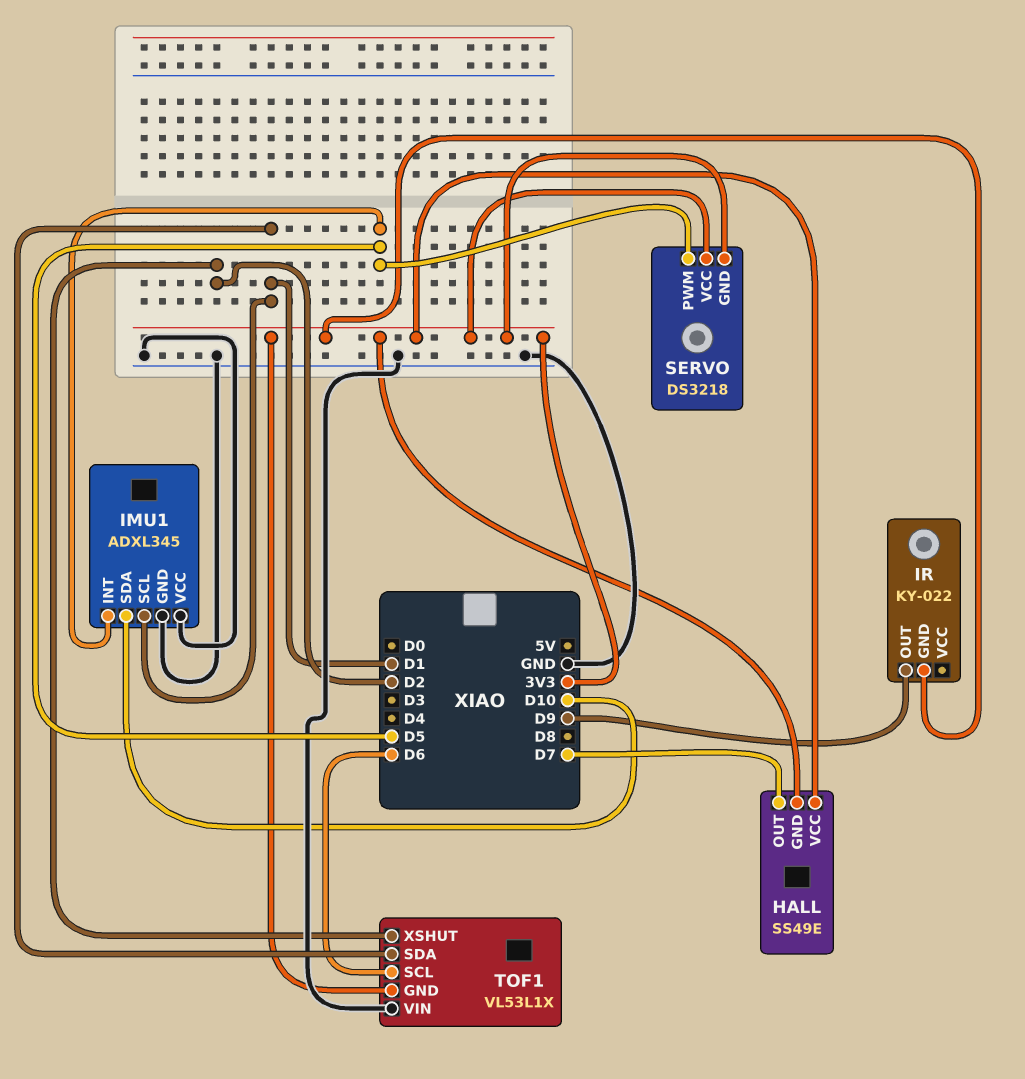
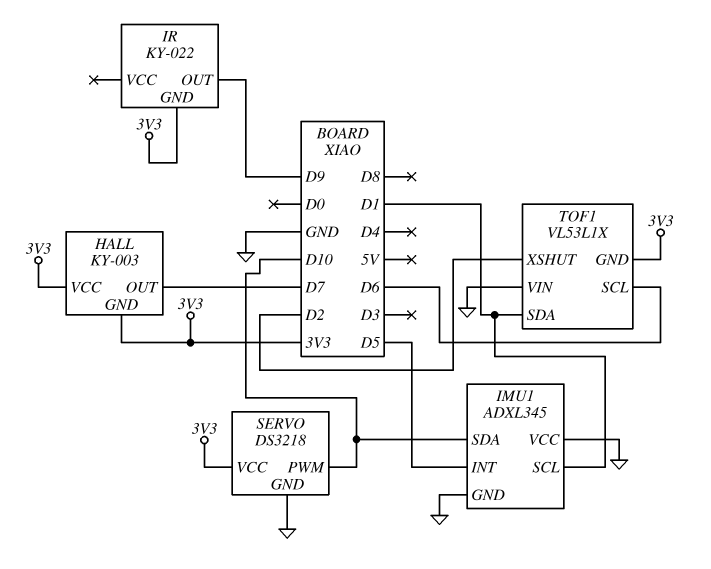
HALL: SS49E -> KY-003
SERVO pin GND: 3V3 -> GND
SERVO pin PWM: D5 -> D10

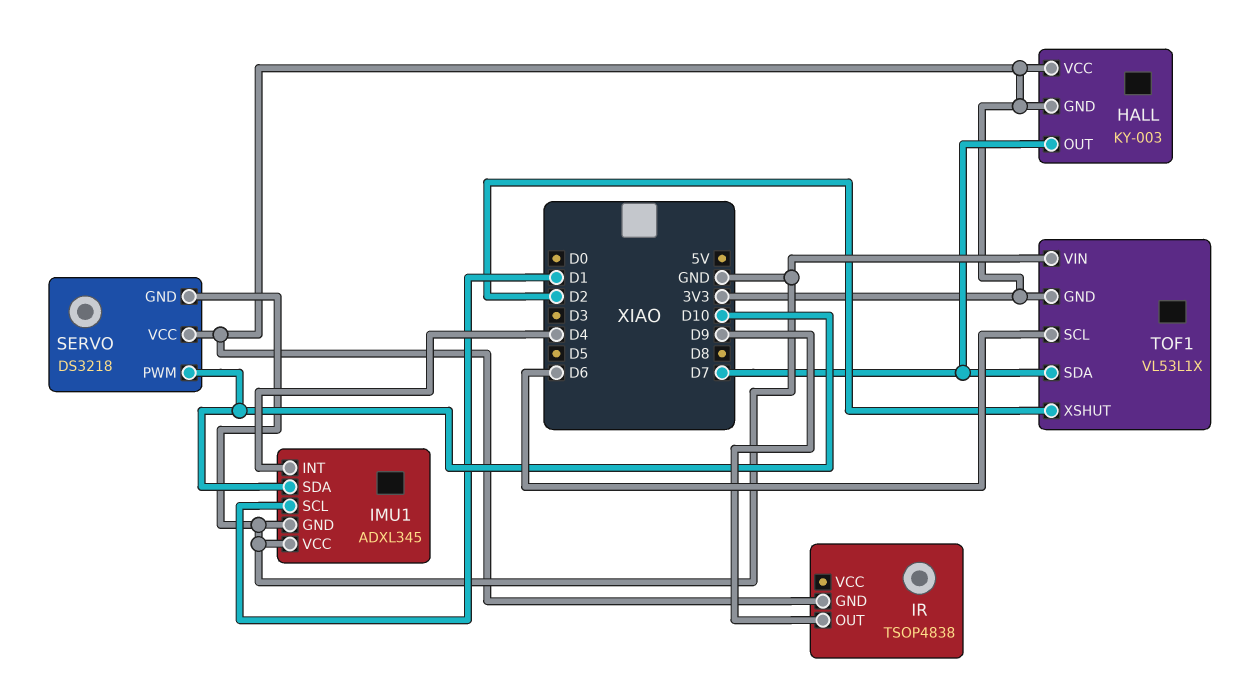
IMU1 pin INT: D5 -> D4
IR: KY-022 -> TSOP4838
TOF1 pin SDA: D1 -> D7

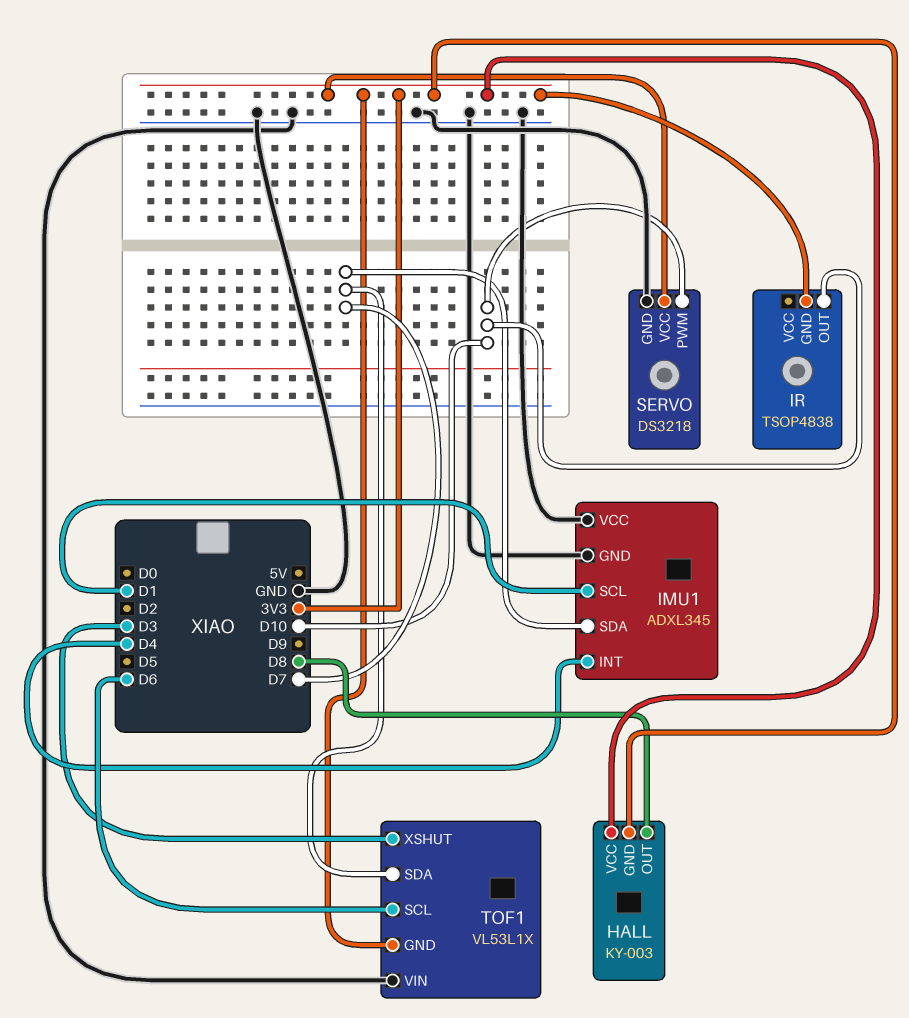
HALL pin OUT: D7 -> D8
IMU1 pin SDA: D10 -> D7
IR pin OUT: D9 -> D10
TOF1 pin XSHUT: D2 -> D3

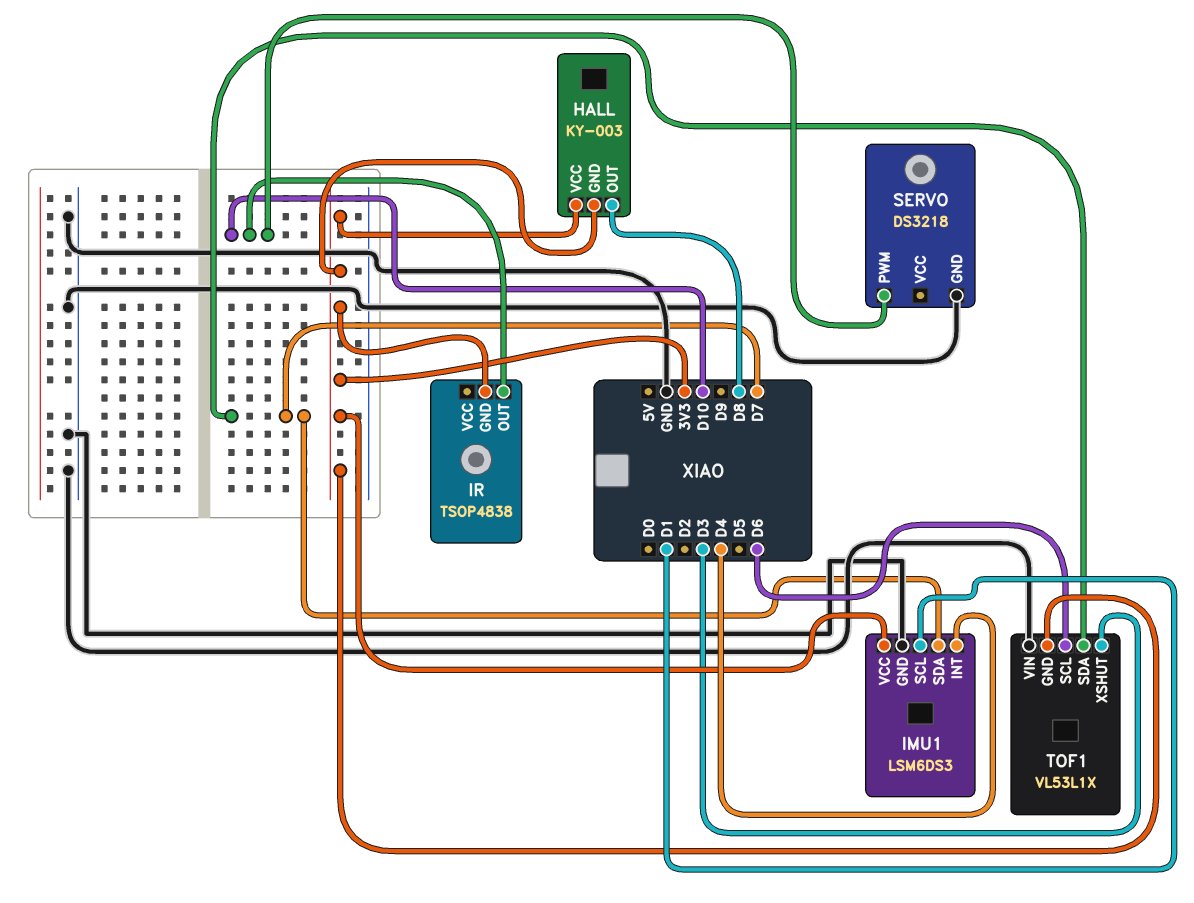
IMU1: ADXL345 -> LSM6DS3
IMU1 pin VCC: GND -> 3V3
SERVO pin VCC: 3V3 -> none

